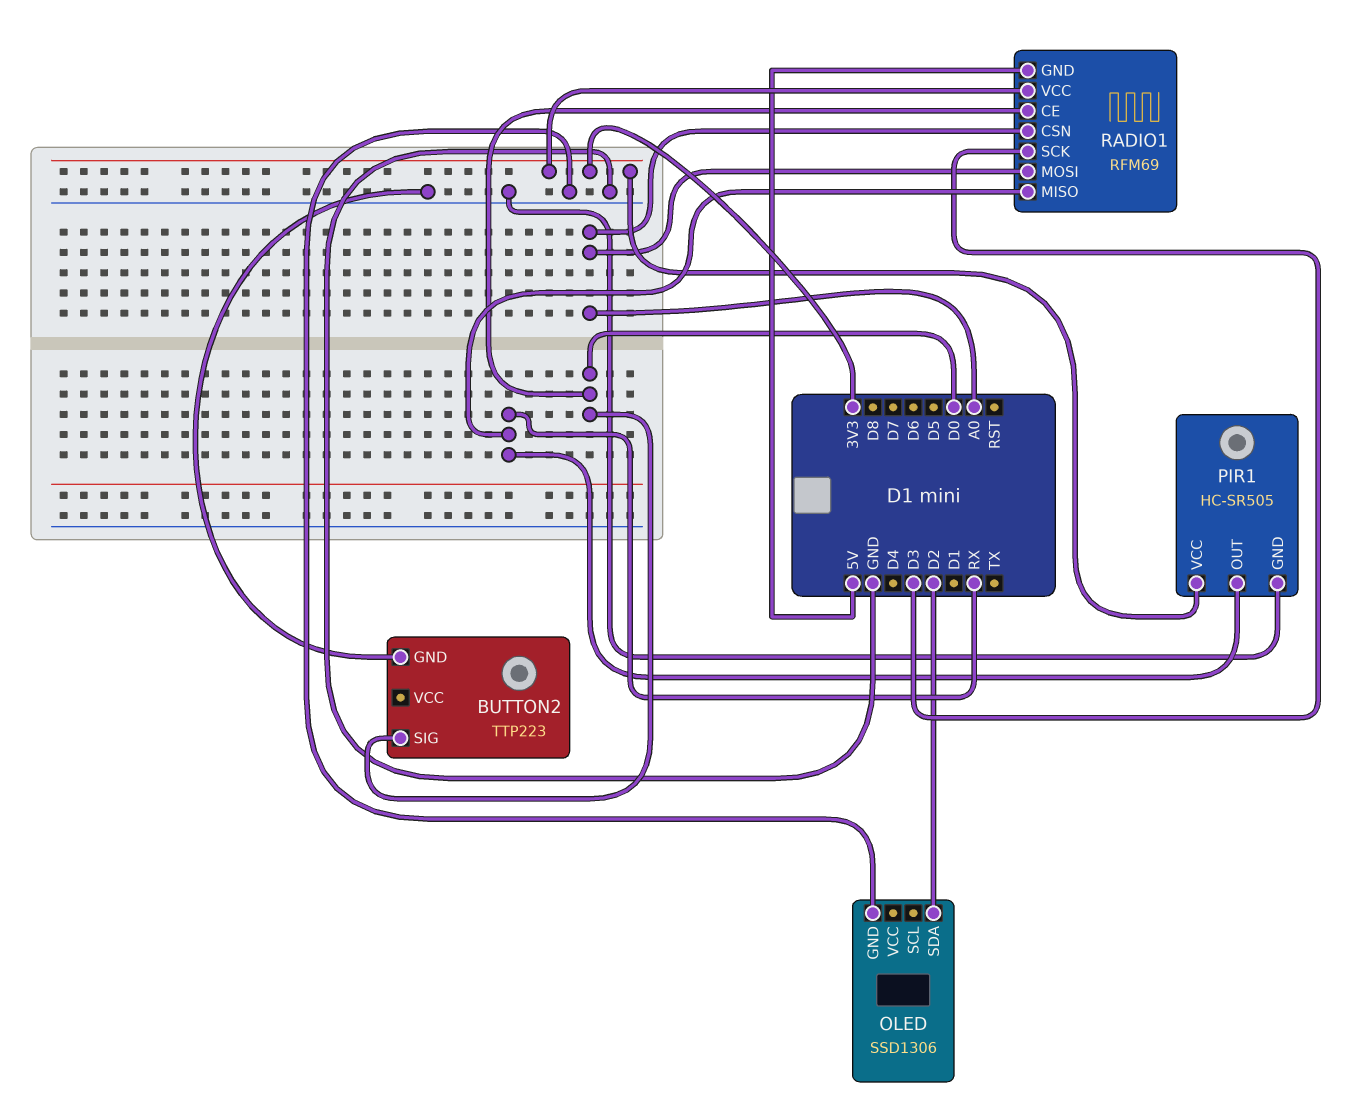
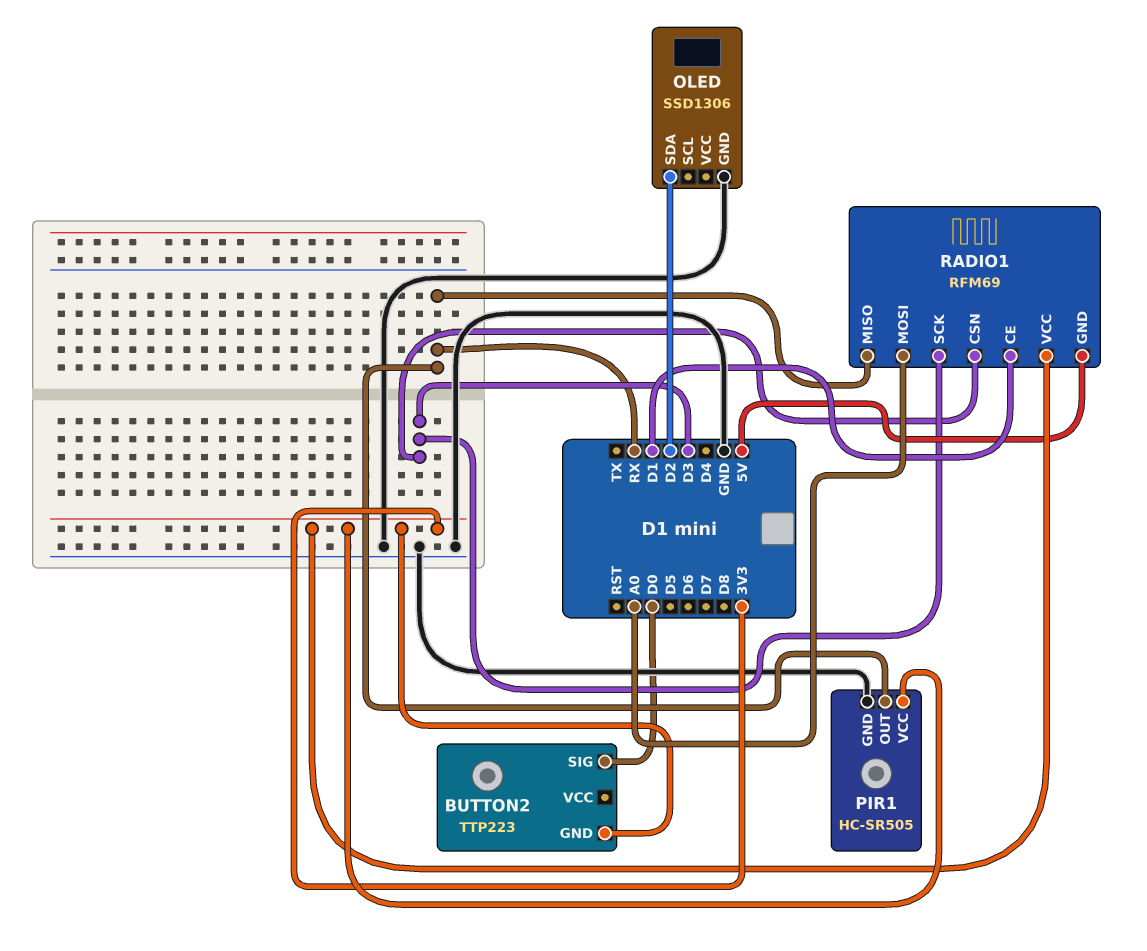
BUTTON2 pin GND: GND -> 3V3
RADIO1 pin CE: D0 -> D1
RADIO1 pin CSN: A0 -> D3

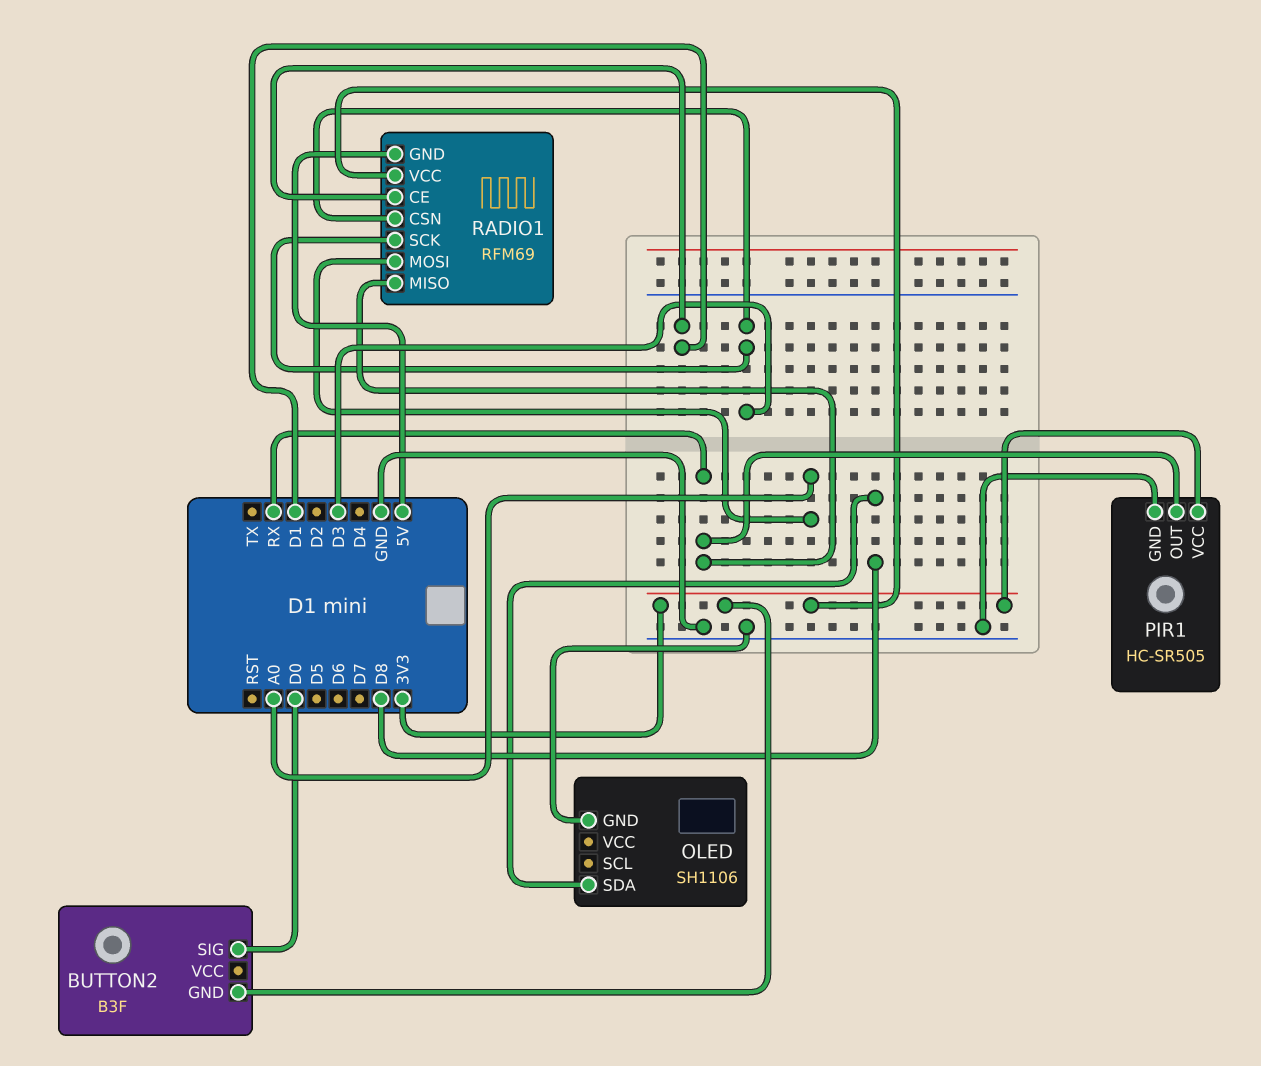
BUTTON2: TTP223 -> B3F
OLED: SSD1306 -> SH1106
OLED pin SDA: D2 -> D8

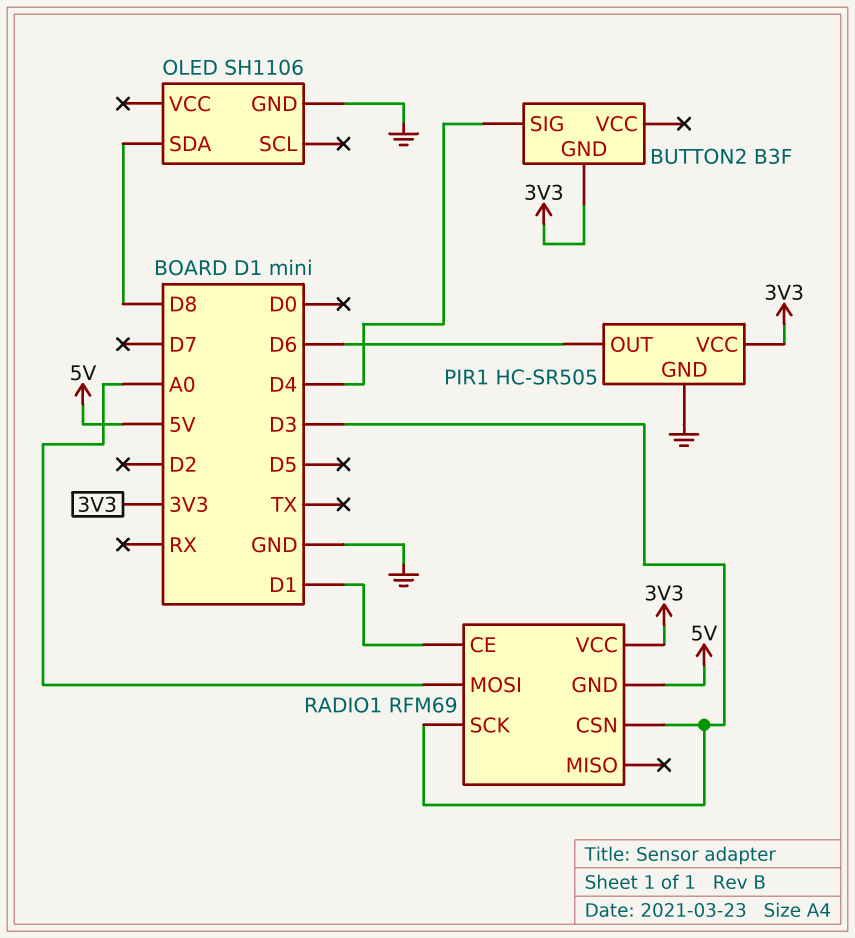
BUTTON2 pin SIG: D0 -> D4
PIR1 pin OUT: RX -> D6
RADIO1 pin MISO: RX -> none

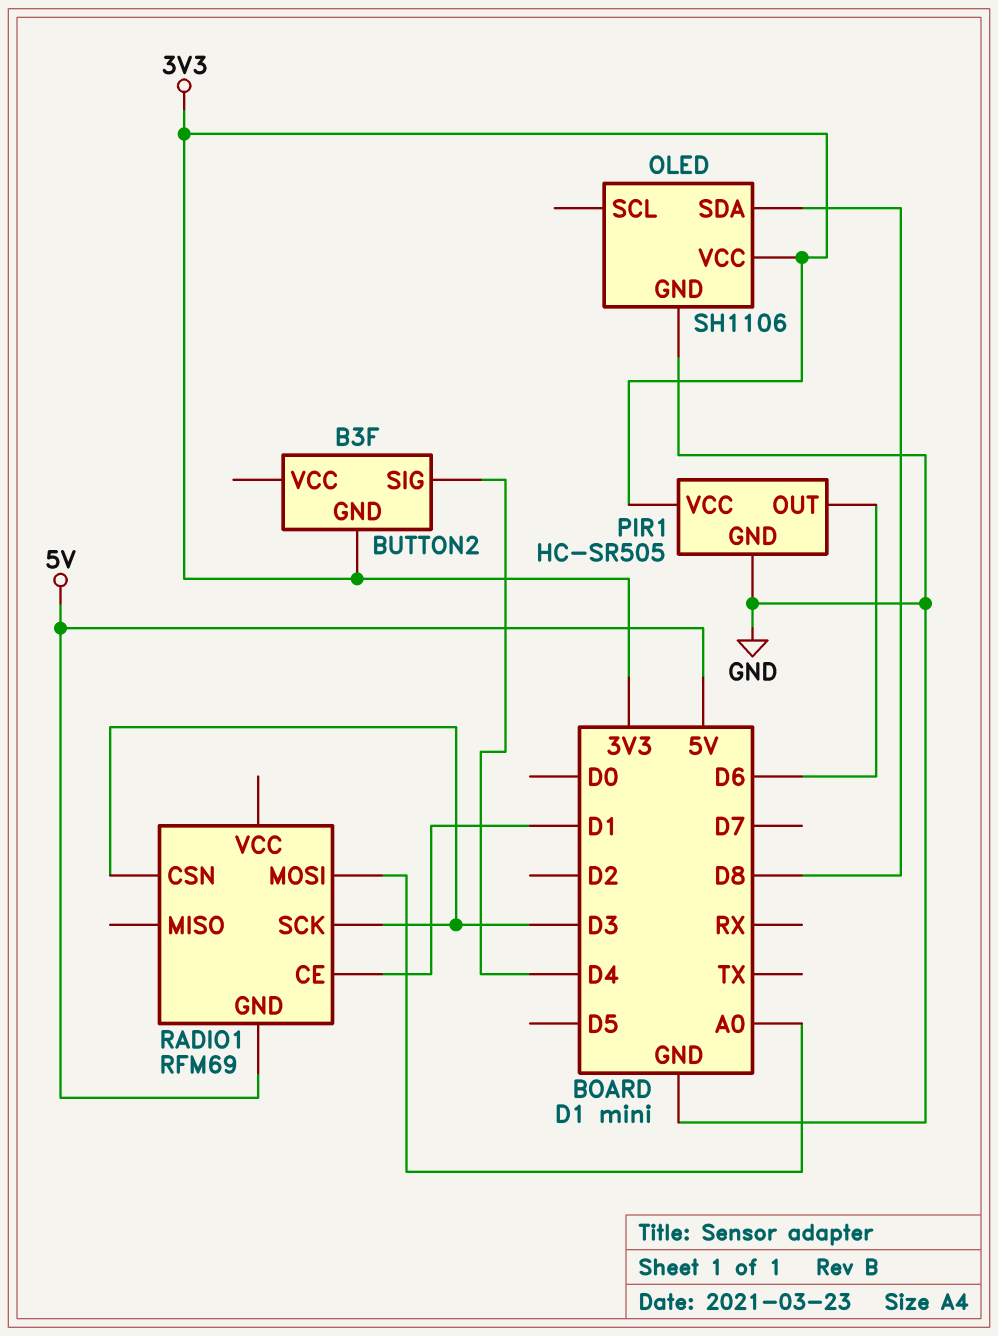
OLED pin VCC: none -> 3V3
RADIO1 pin VCC: 3V3 -> none

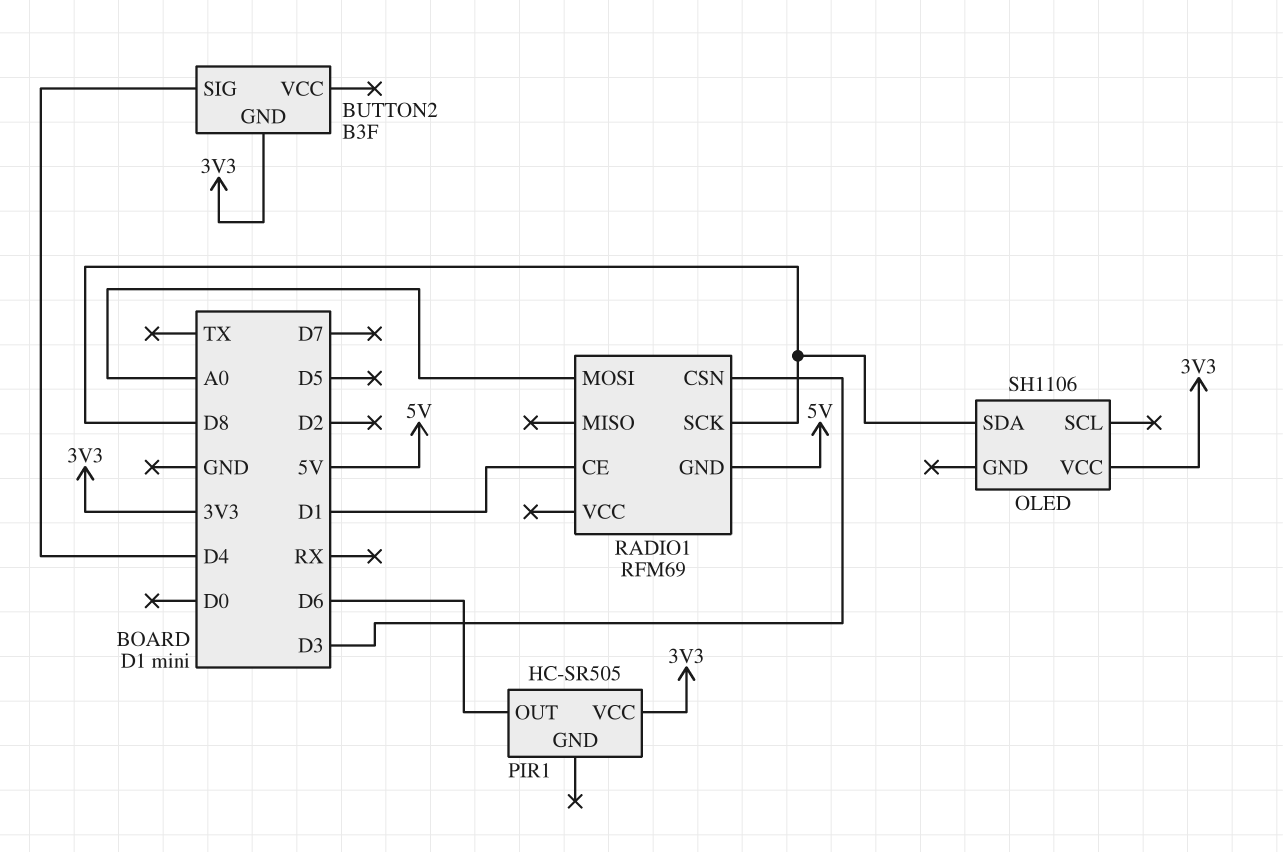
OLED pin GND: GND -> none
PIR1 pin GND: GND -> none
RADIO1 pin SCK: D3 -> D8

